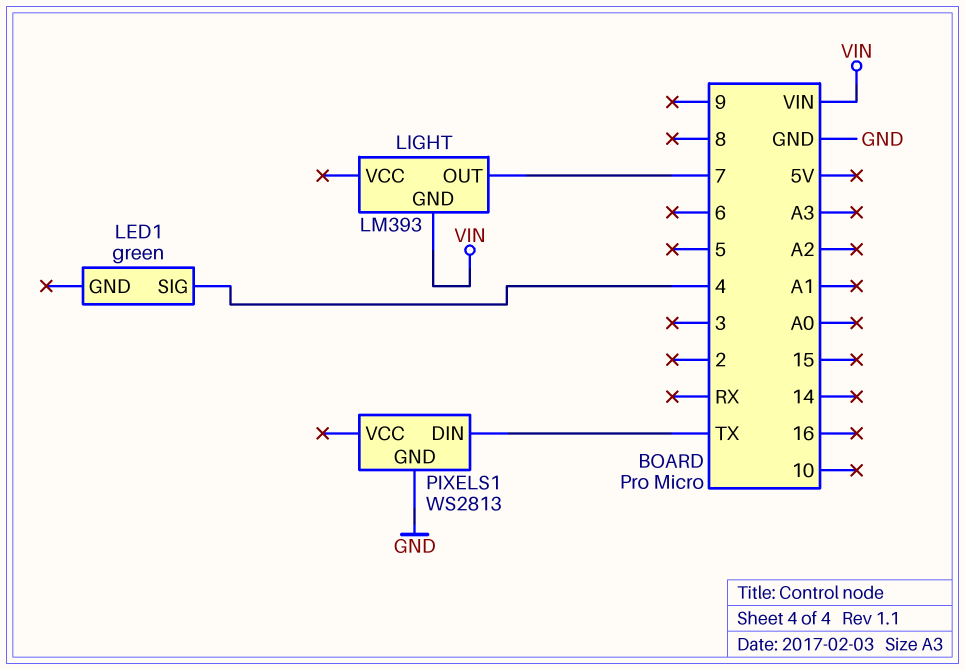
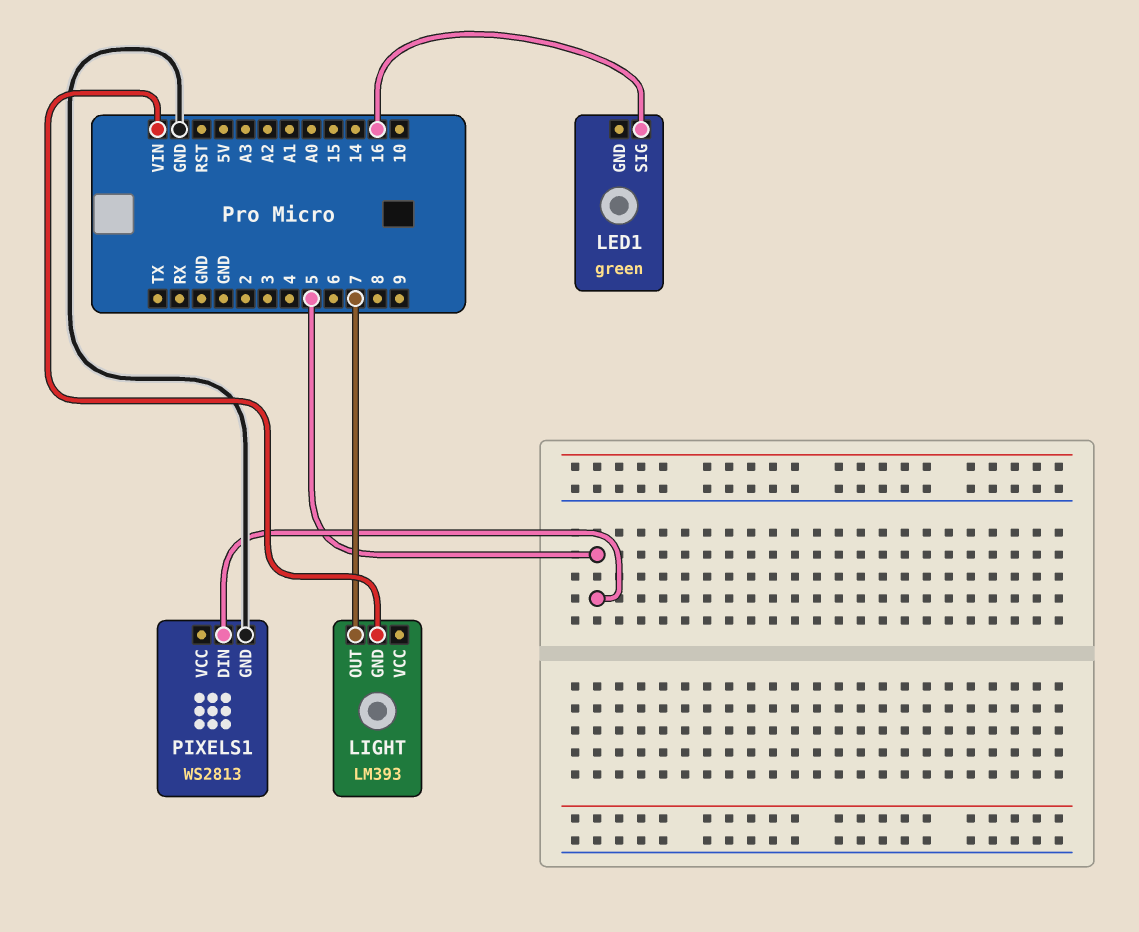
LED1 pin SIG: 4 -> 16
PIXELS1 pin DIN: TX -> 5

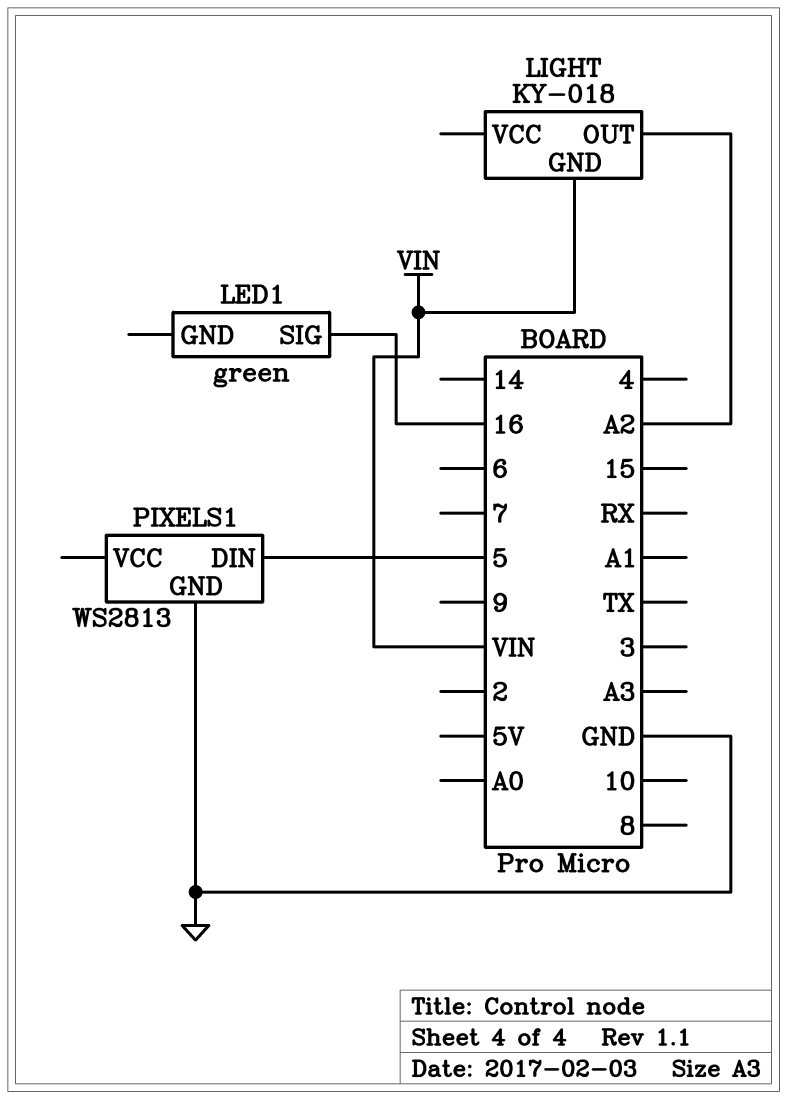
LIGHT: LM393 -> KY-018
LIGHT pin OUT: 7 -> A2

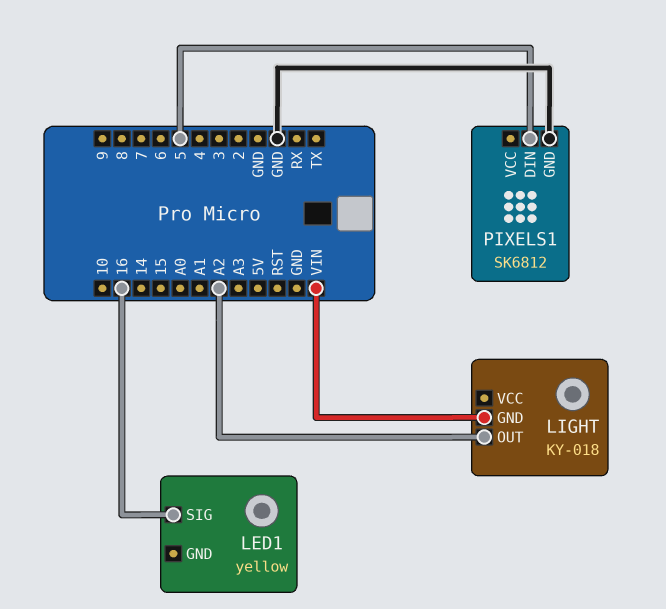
LED1: green -> yellow
PIXELS1: WS2813 -> SK6812

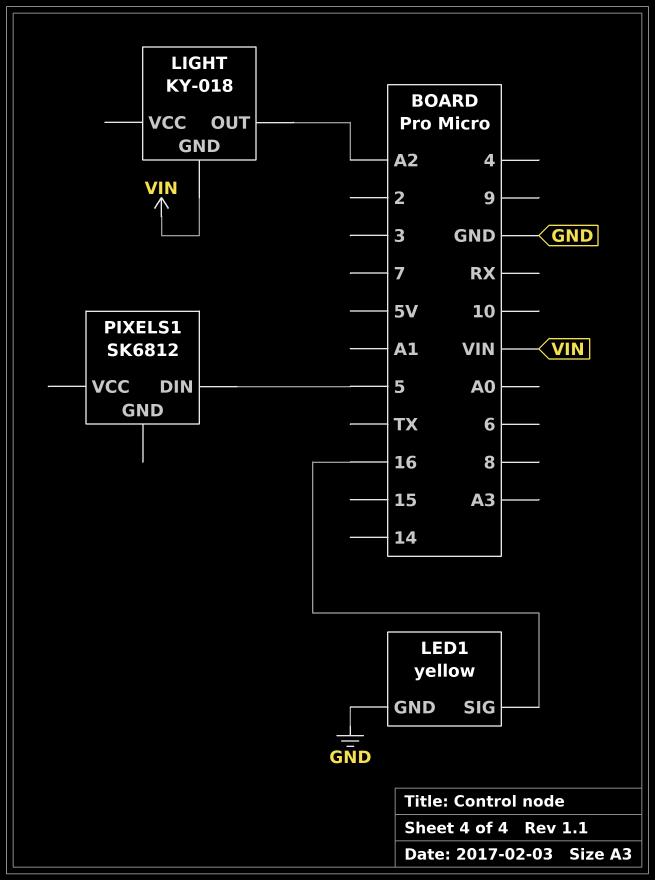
LED1 pin GND: none -> GND
PIXELS1 pin GND: GND -> none

